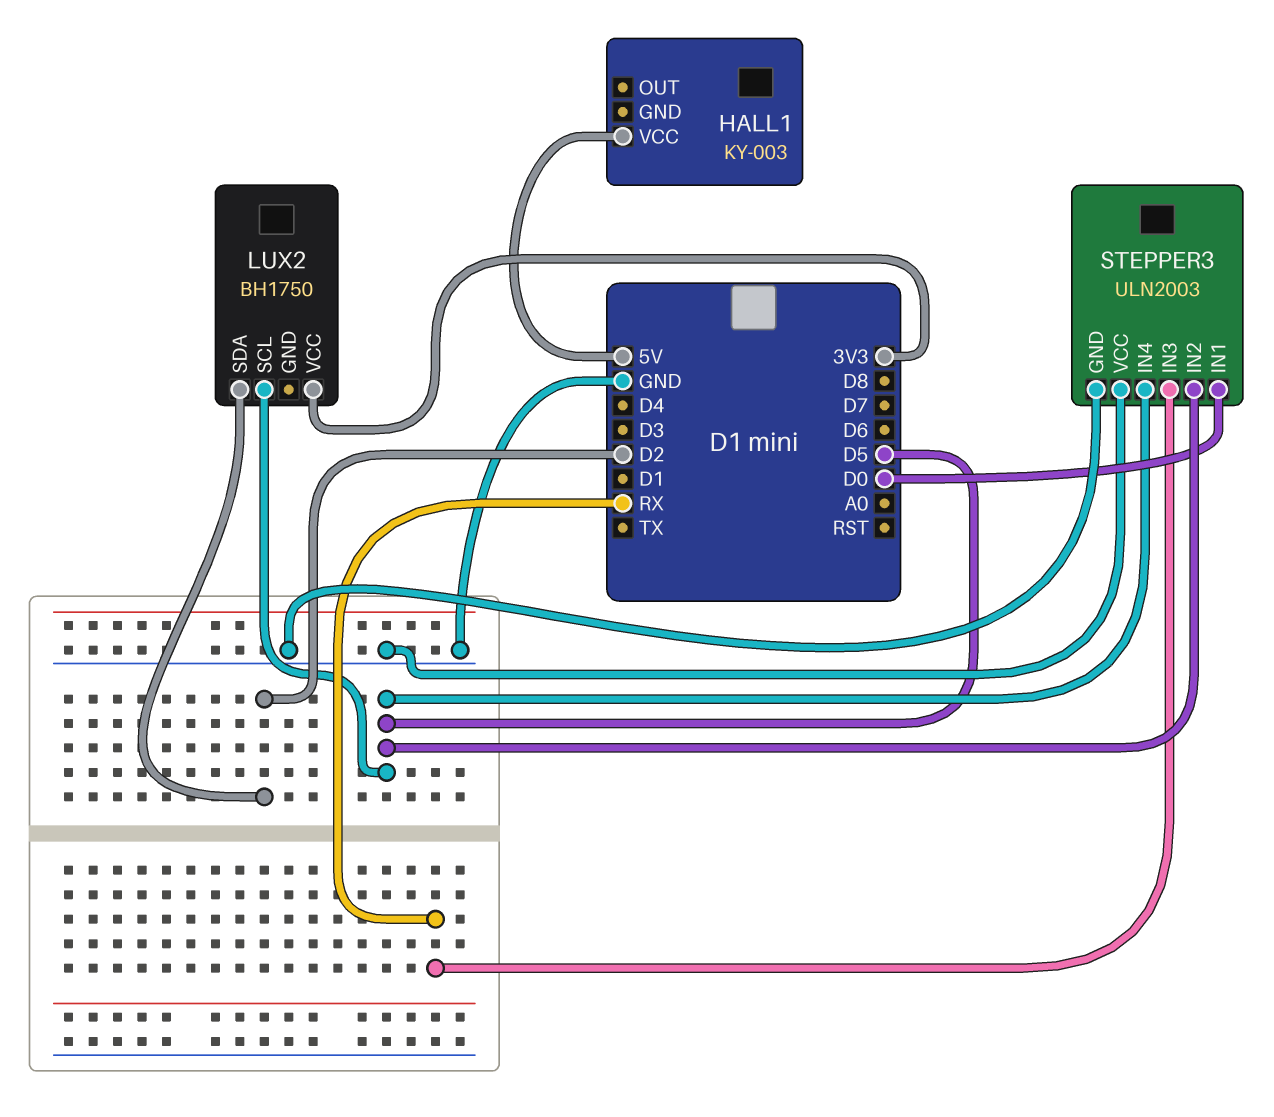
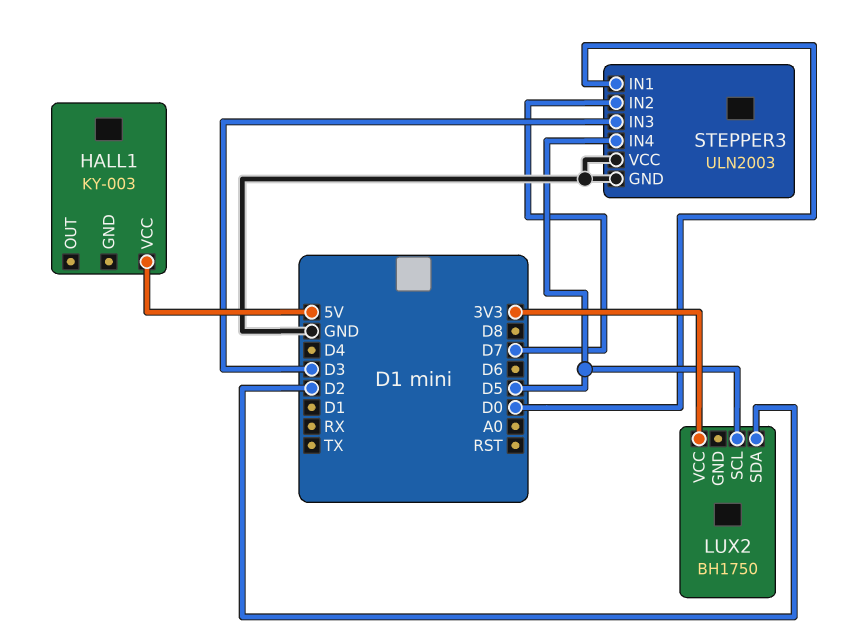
STEPPER3 pin IN2: D5 -> D7
STEPPER3 pin IN3: RX -> D3

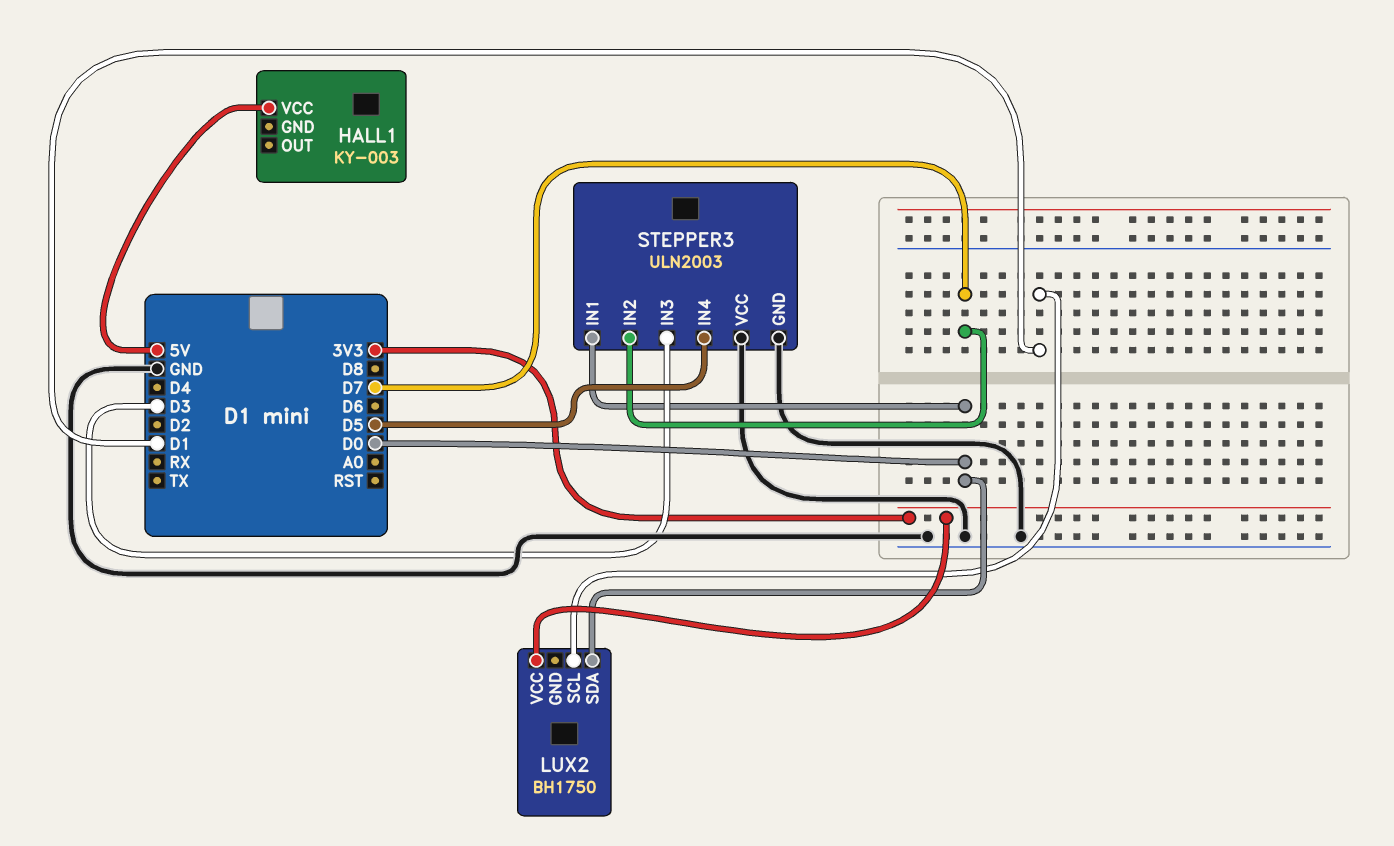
LUX2 pin SCL: D5 -> D1
LUX2 pin SDA: D2 -> D0

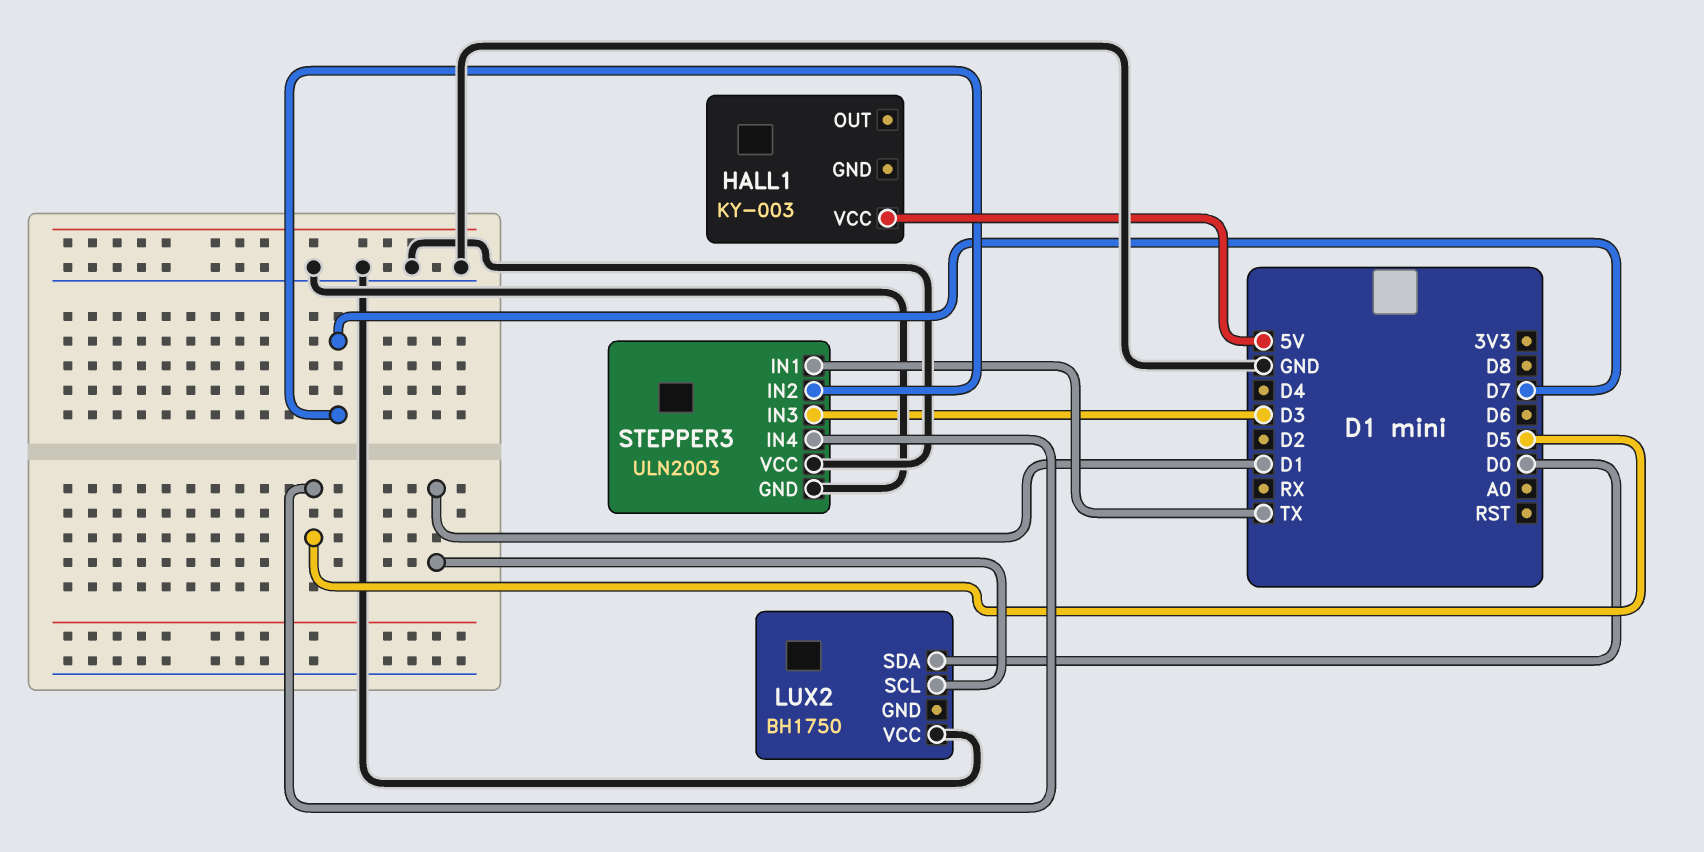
LUX2 pin VCC: 3V3 -> GND
STEPPER3 pin IN1: D0 -> TX

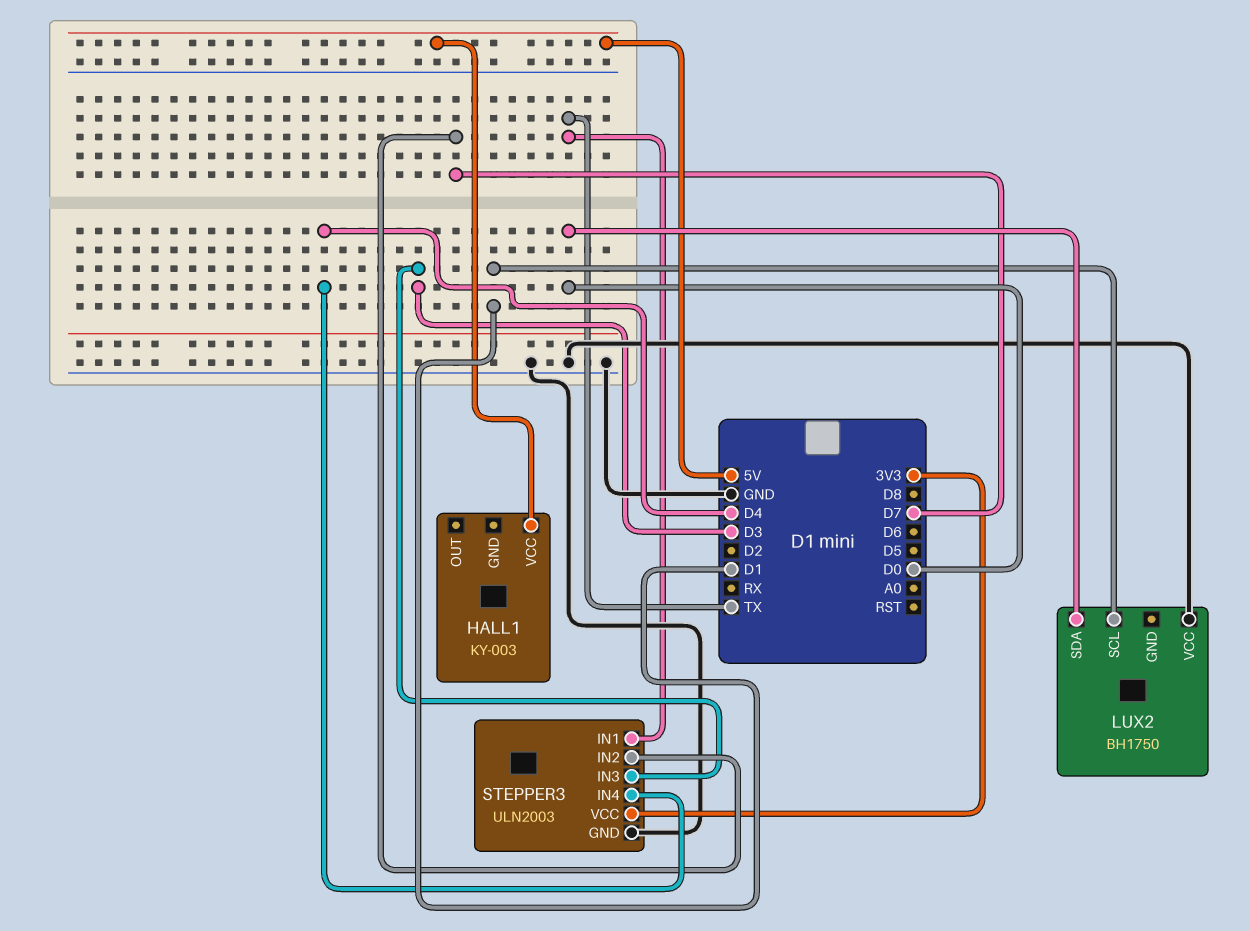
STEPPER3 pin IN4: D5 -> D4
STEPPER3 pin VCC: GND -> 3V3

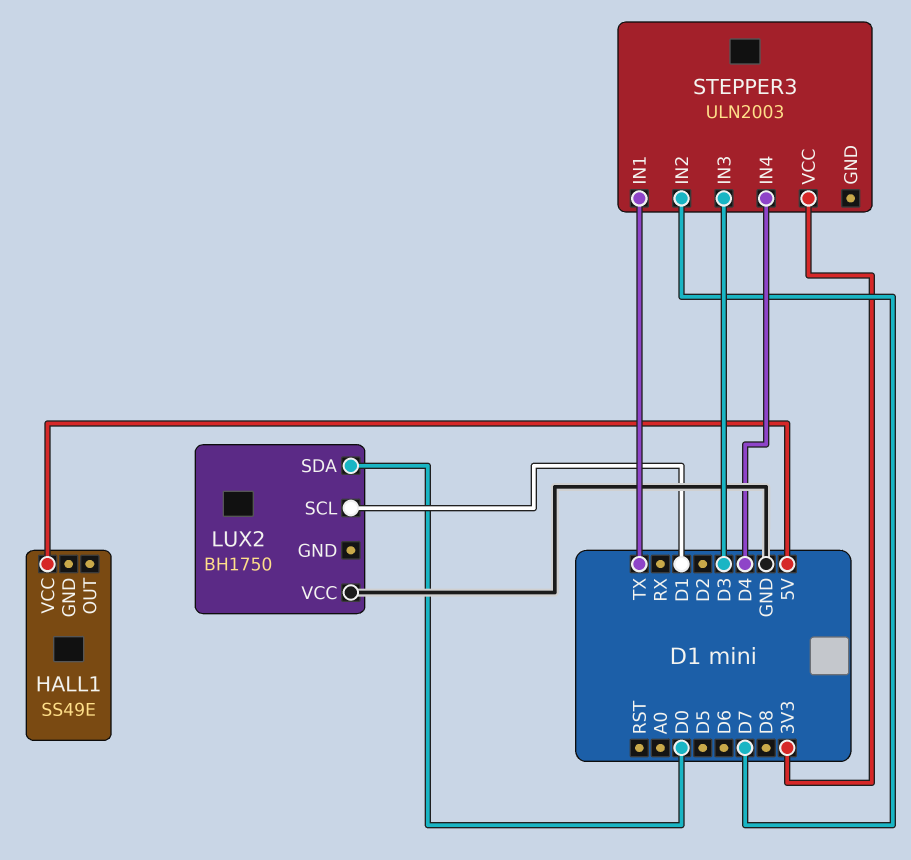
HALL1: KY-003 -> SS49E
STEPPER3 pin GND: GND -> none

